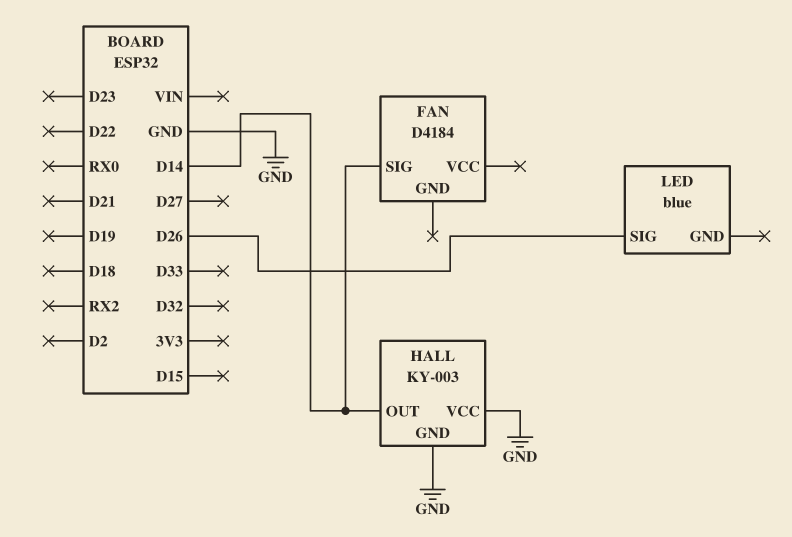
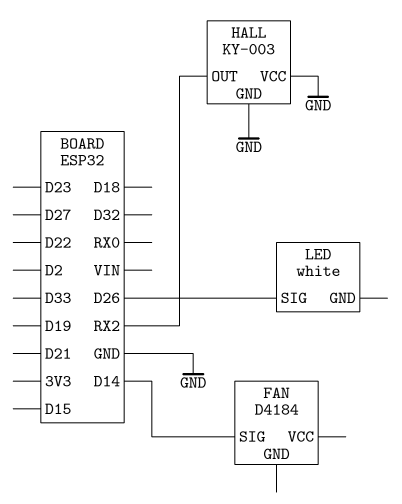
HALL pin OUT: D14 -> RX2
LED: blue -> white

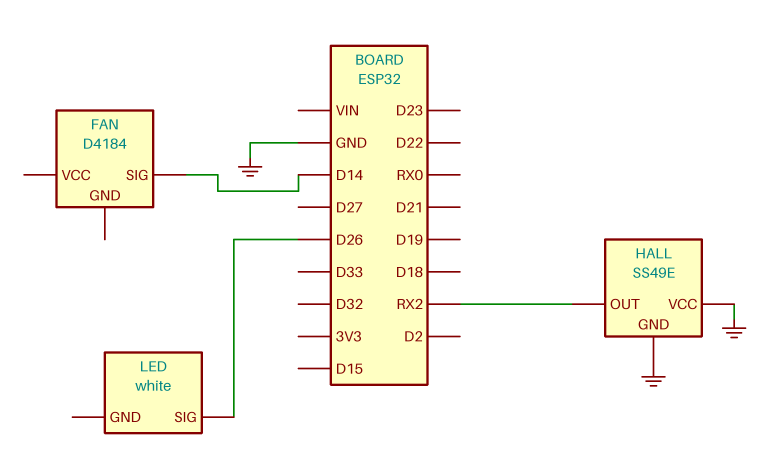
HALL: KY-003 -> SS49E

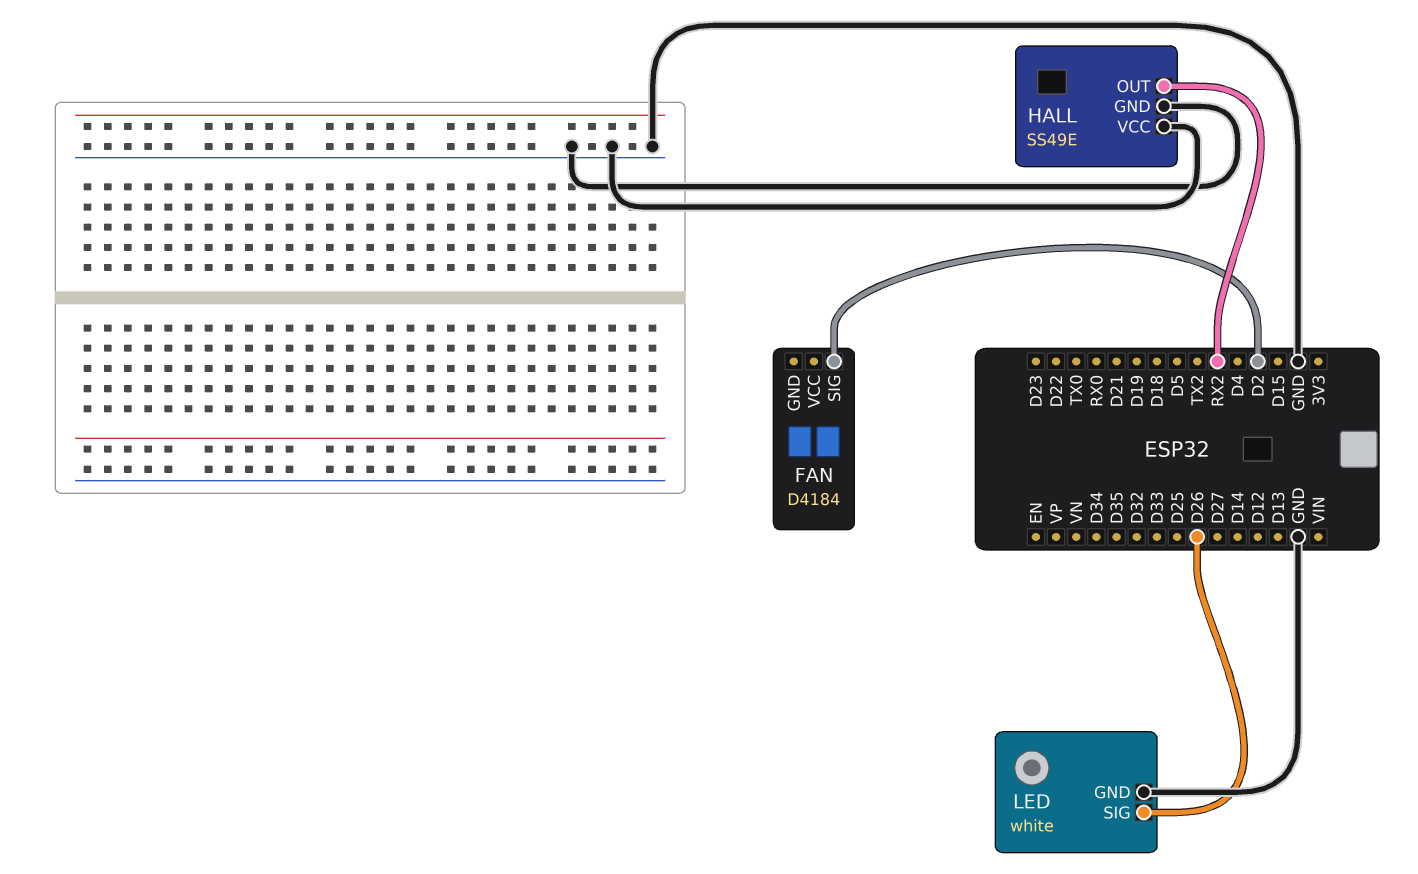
FAN pin SIG: D14 -> D2
LED pin GND: none -> GND

